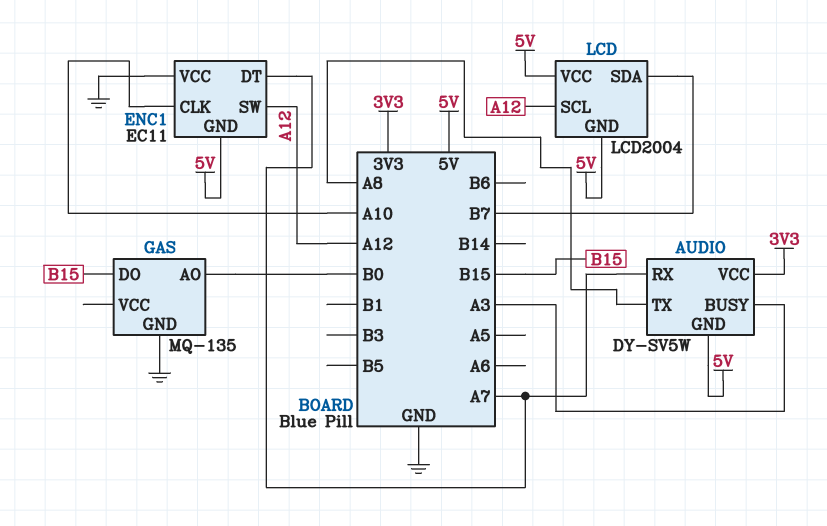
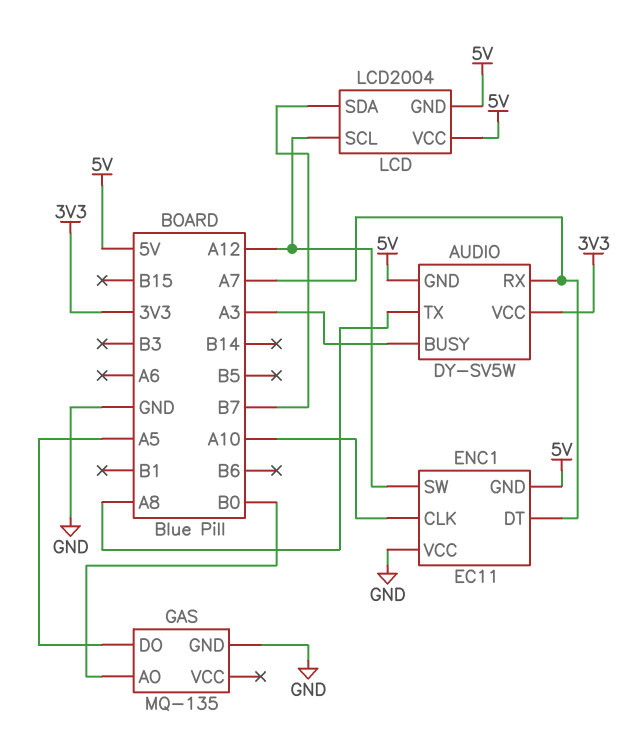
GAS pin DO: B15 -> A5

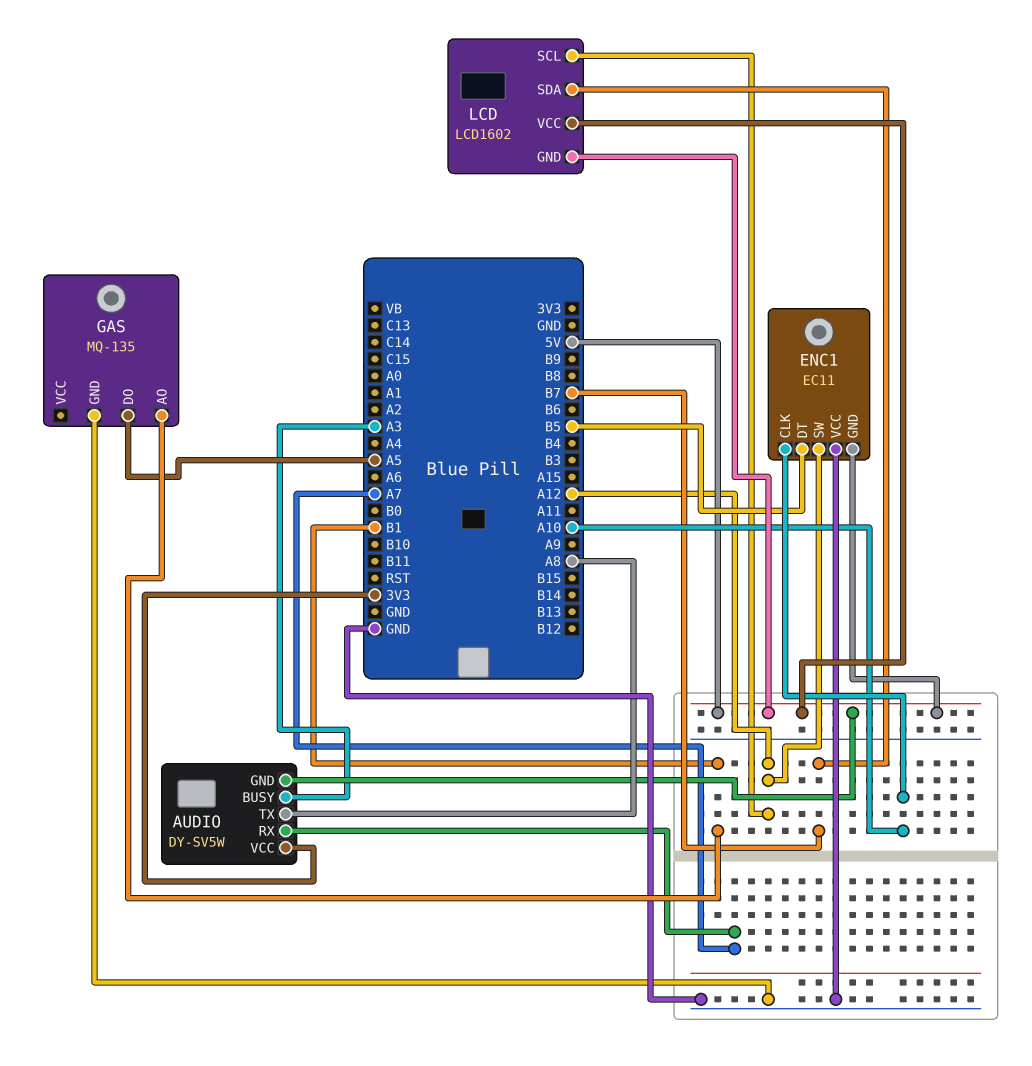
ENC1 pin DT: A7 -> B5
GAS pin AO: B0 -> B1
LCD: LCD2004 -> LCD1602

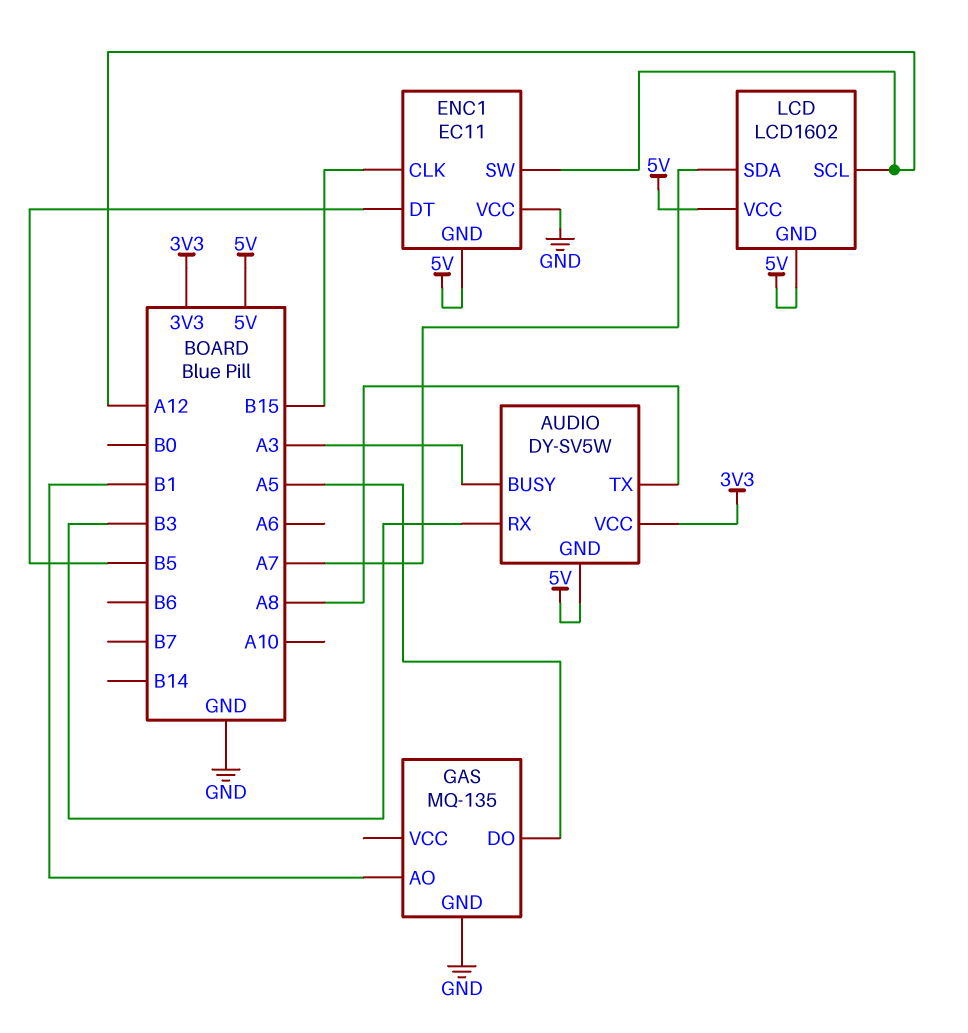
AUDIO pin RX: A7 -> B3
ENC1 pin CLK: A10 -> B15
LCD pin SDA: B7 -> A7

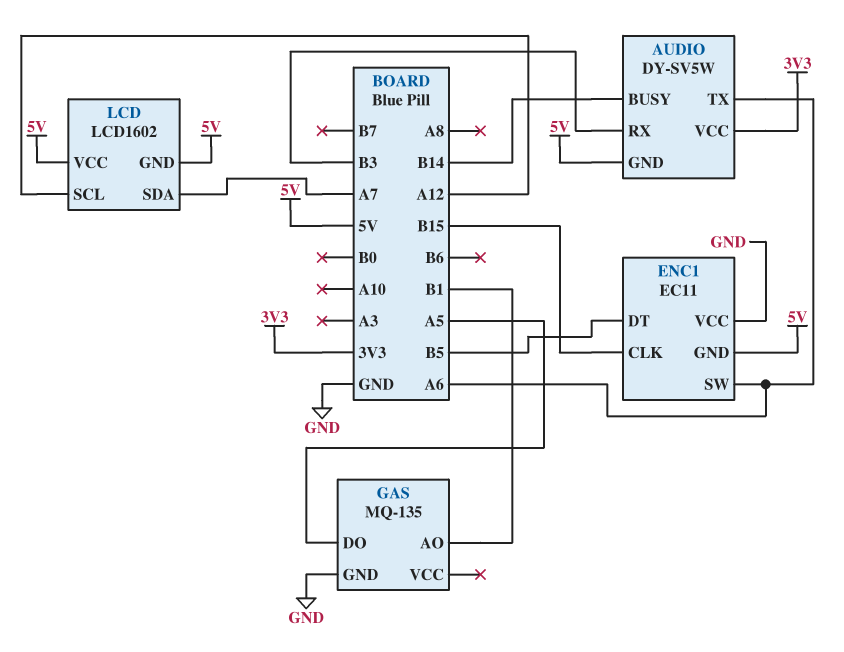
AUDIO pin BUSY: A3 -> B14
AUDIO pin TX: A8 -> A6
ENC1 pin SW: A12 -> A6

